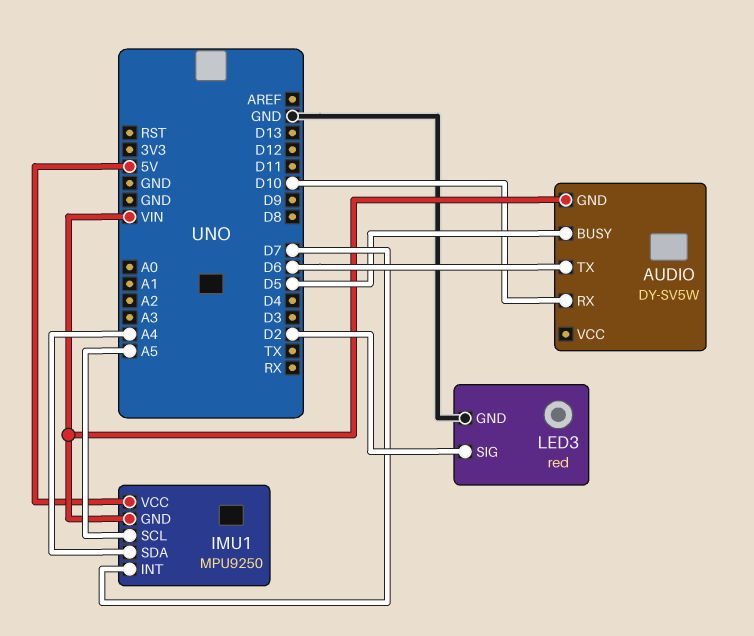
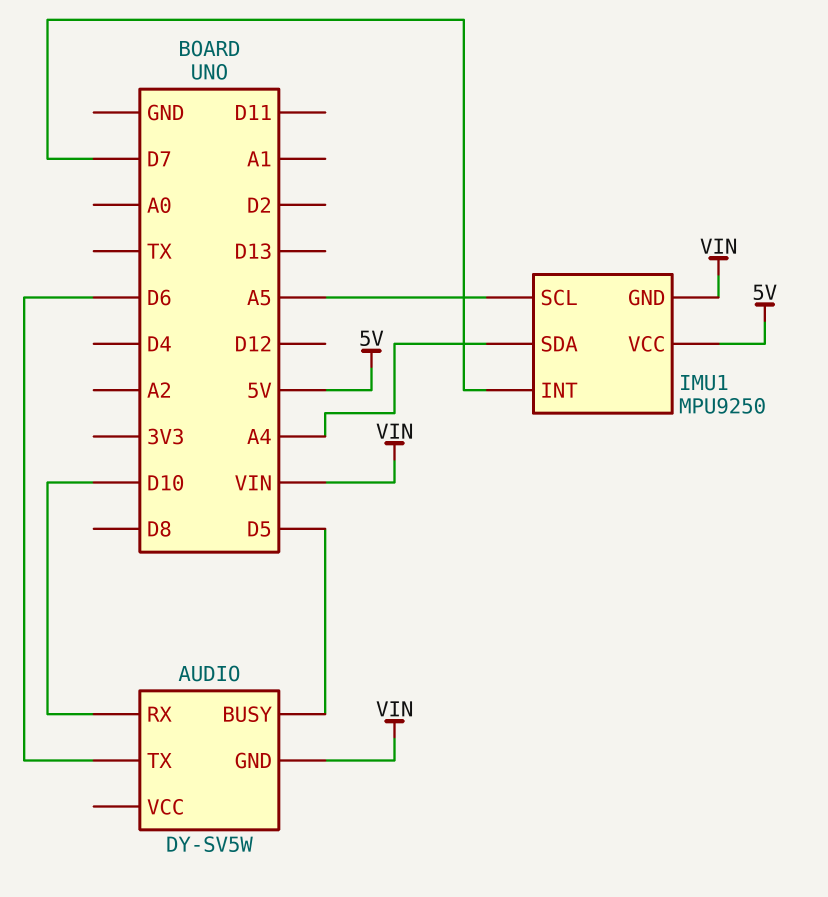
LED3: red -> none
LED3 pin GND: GND -> none
LED3 pin SIG: D2 -> none

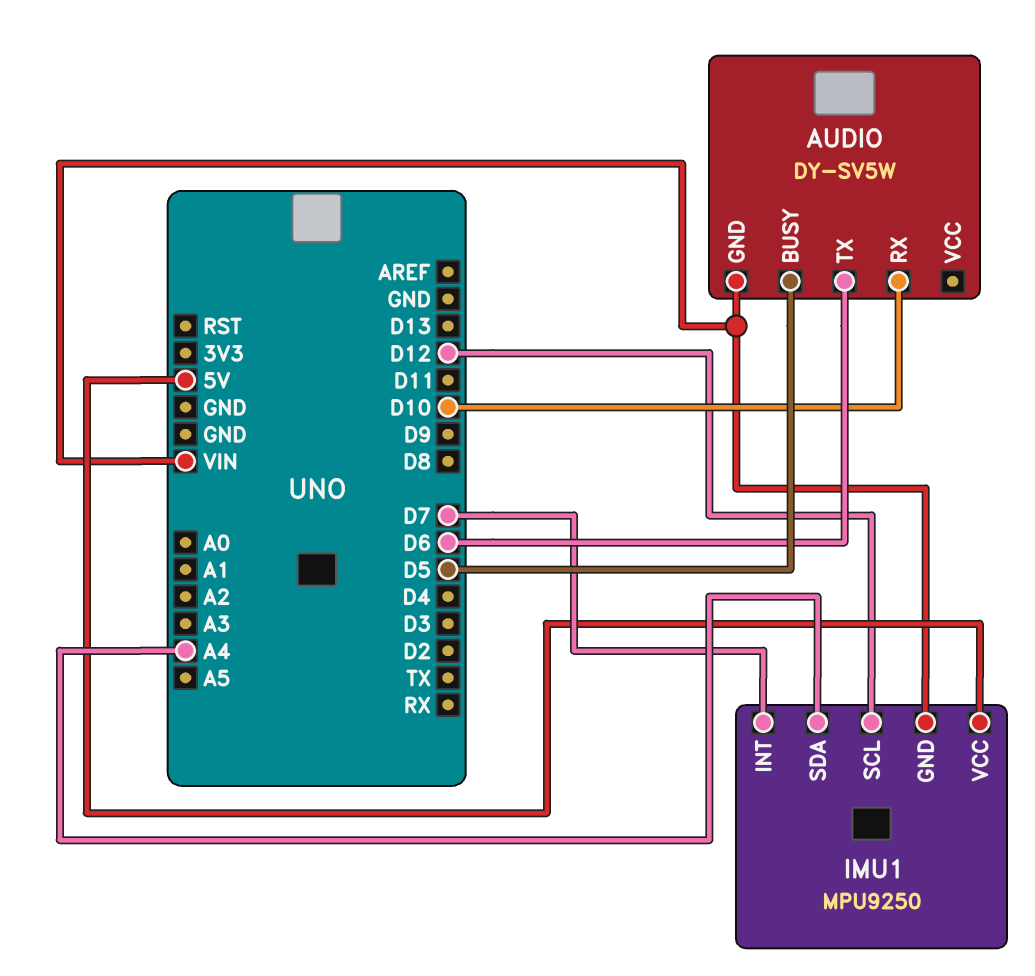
IMU1 pin SCL: A5 -> D12

